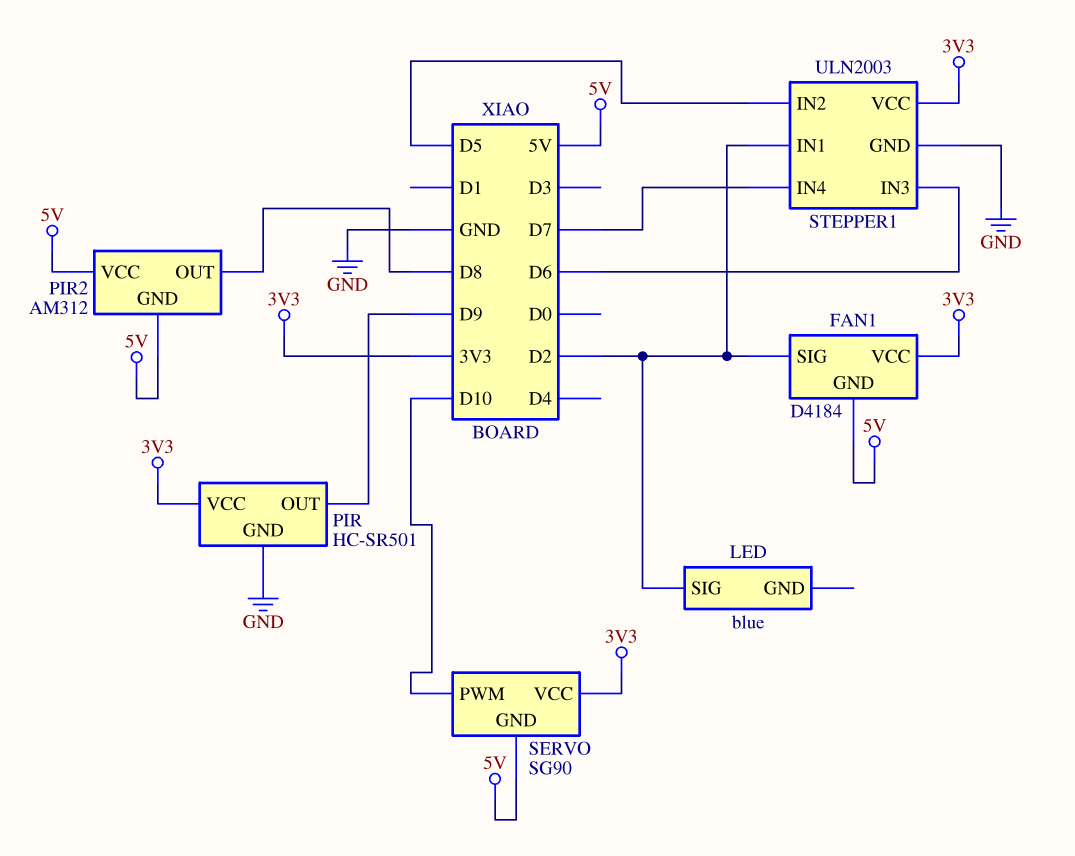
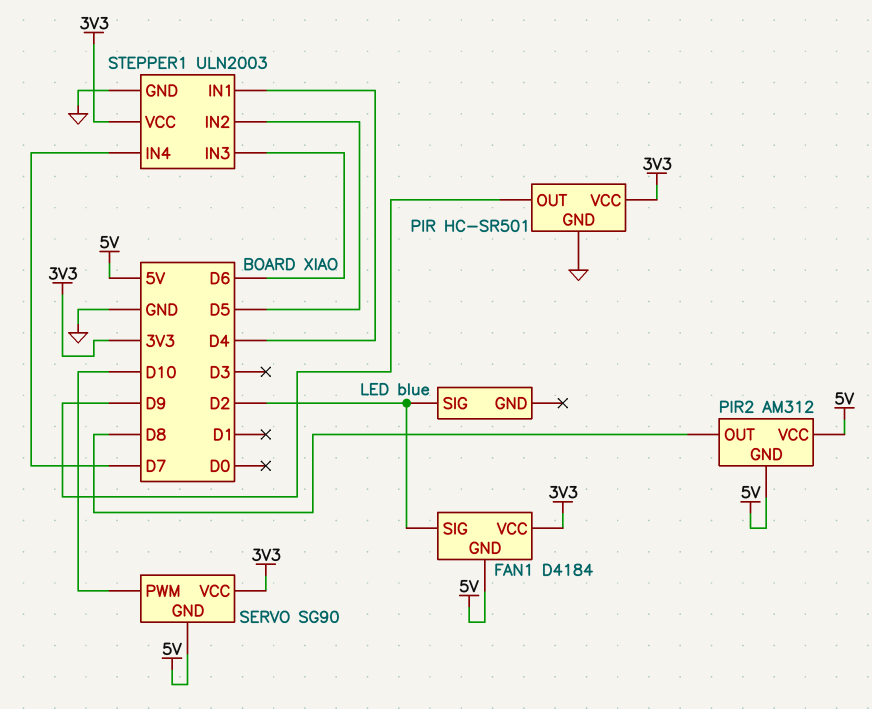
STEPPER1 pin IN1: D2 -> D4

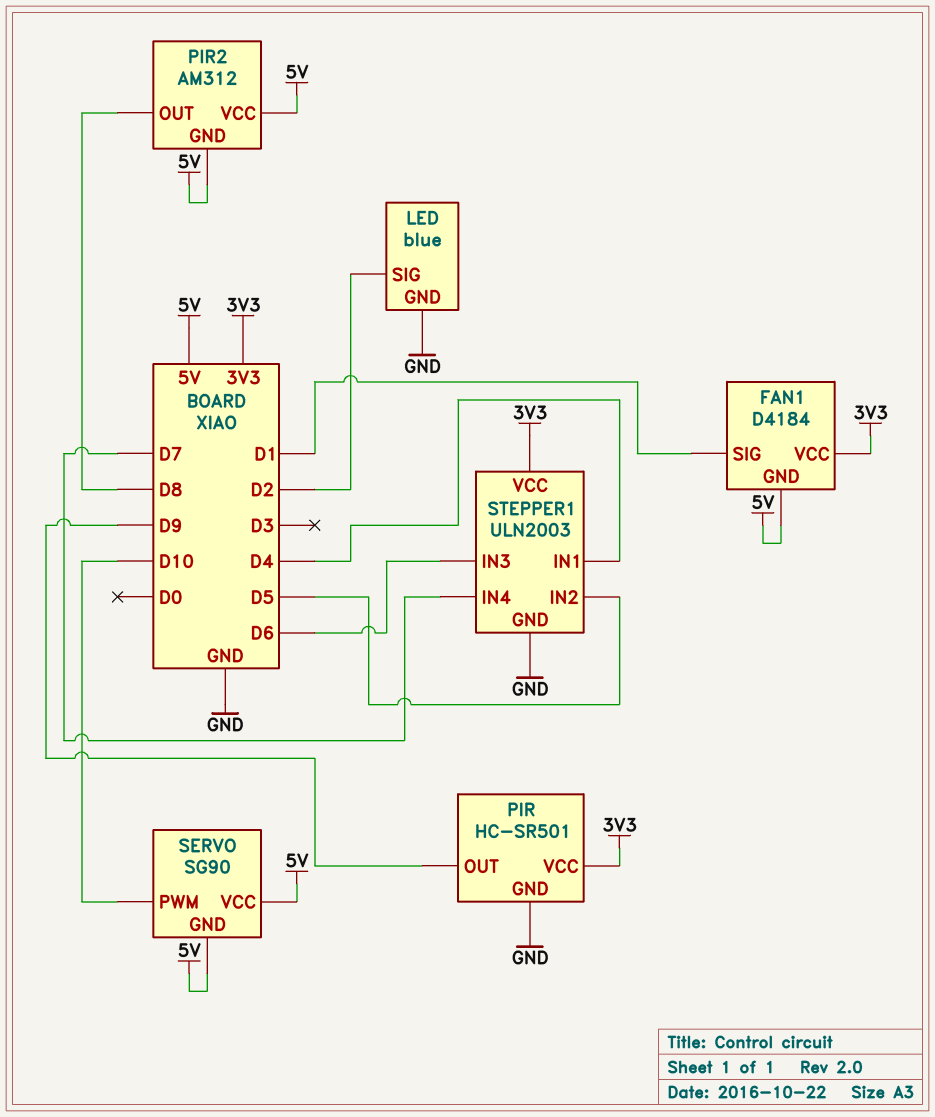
FAN1 pin SIG: D2 -> D1
LED pin GND: none -> GND
SERVO pin VCC: 3V3 -> 5V

